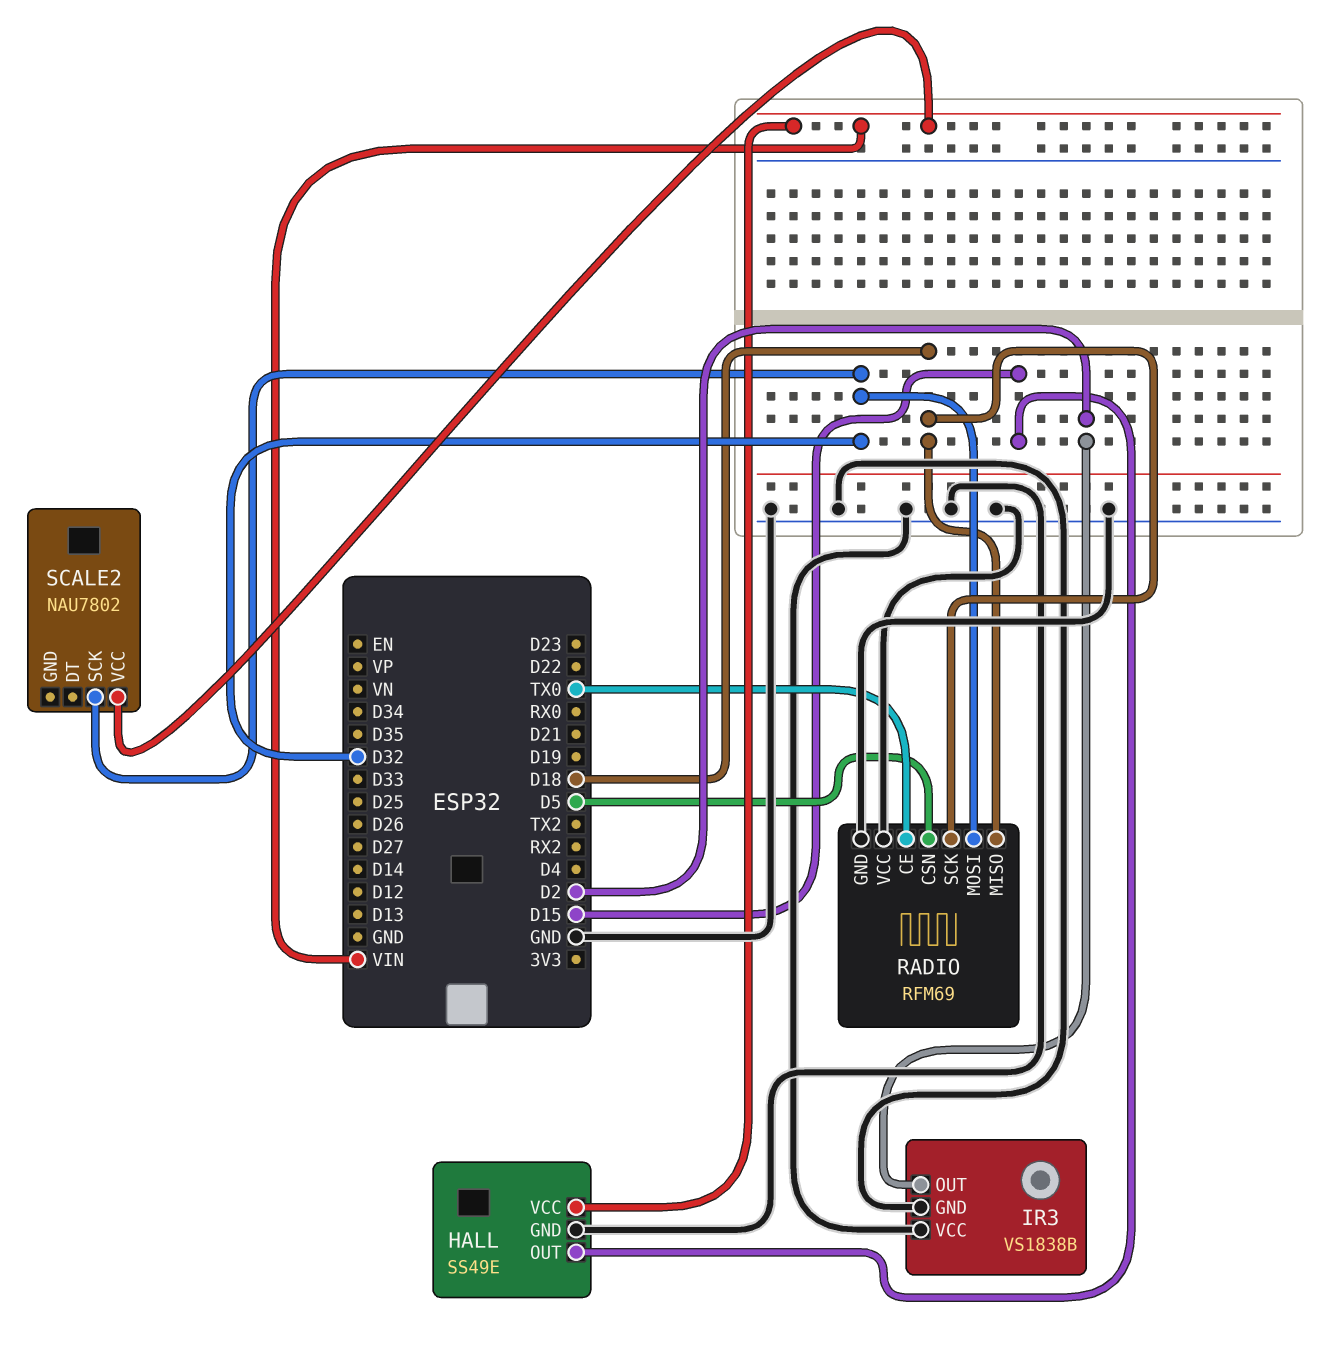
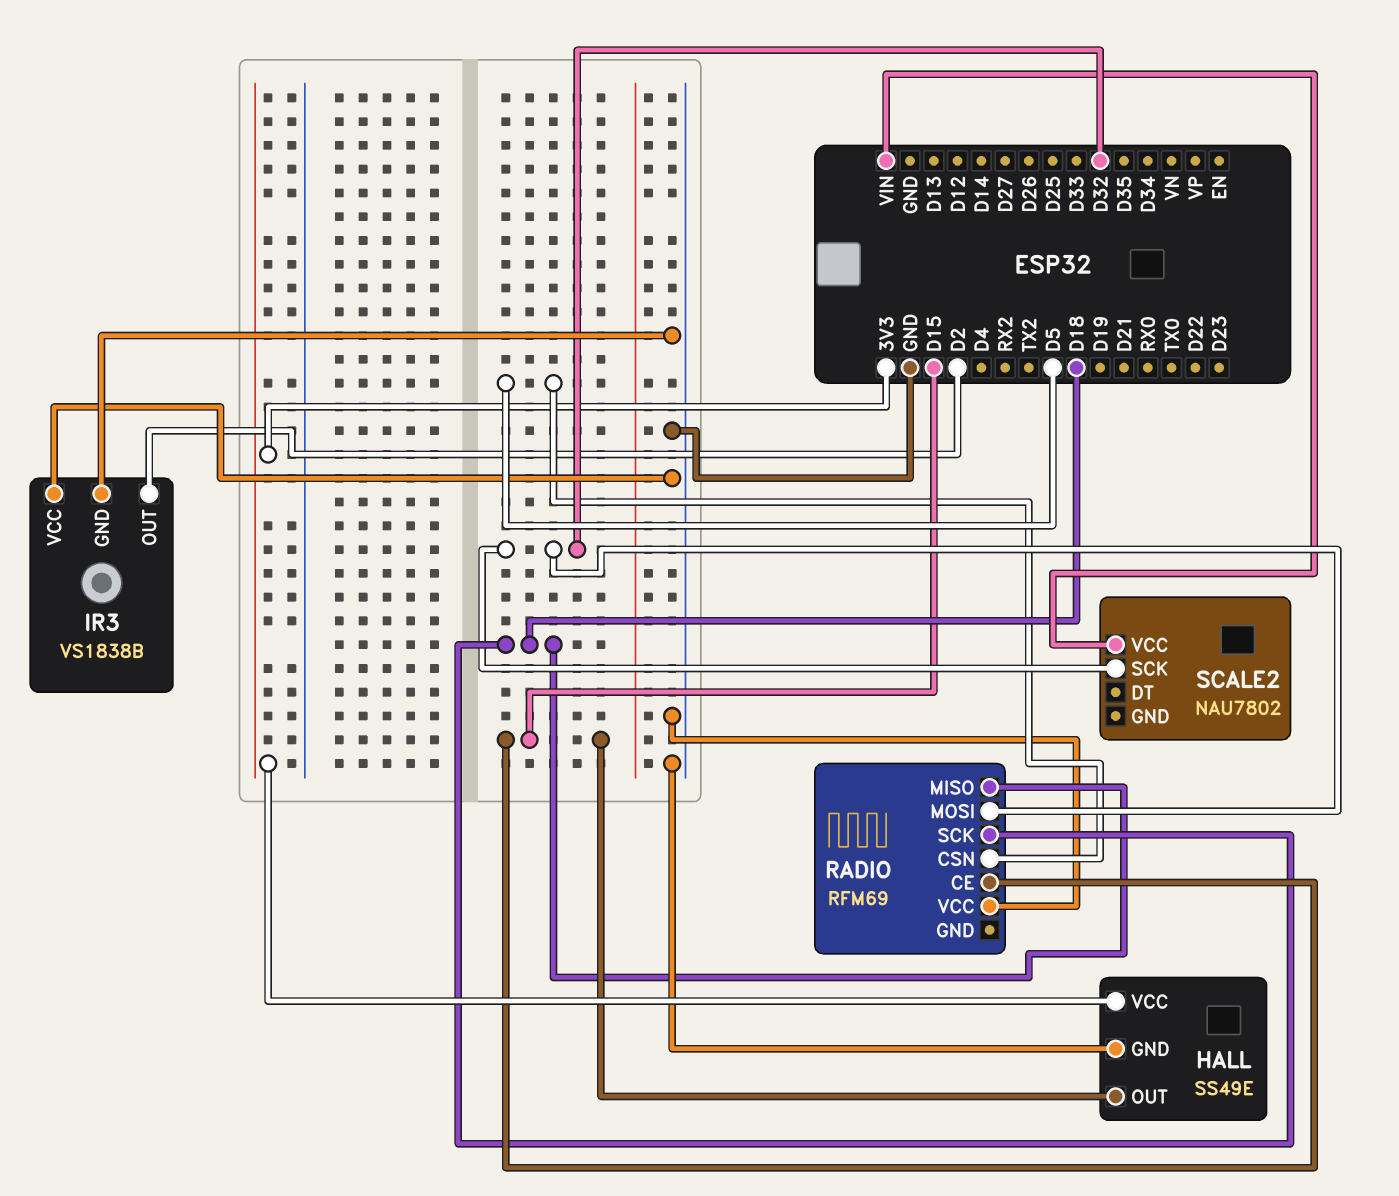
HALL pin VCC: VIN -> 3V3
RADIO pin CE: TX0 -> D15
RADIO pin GND: GND -> none

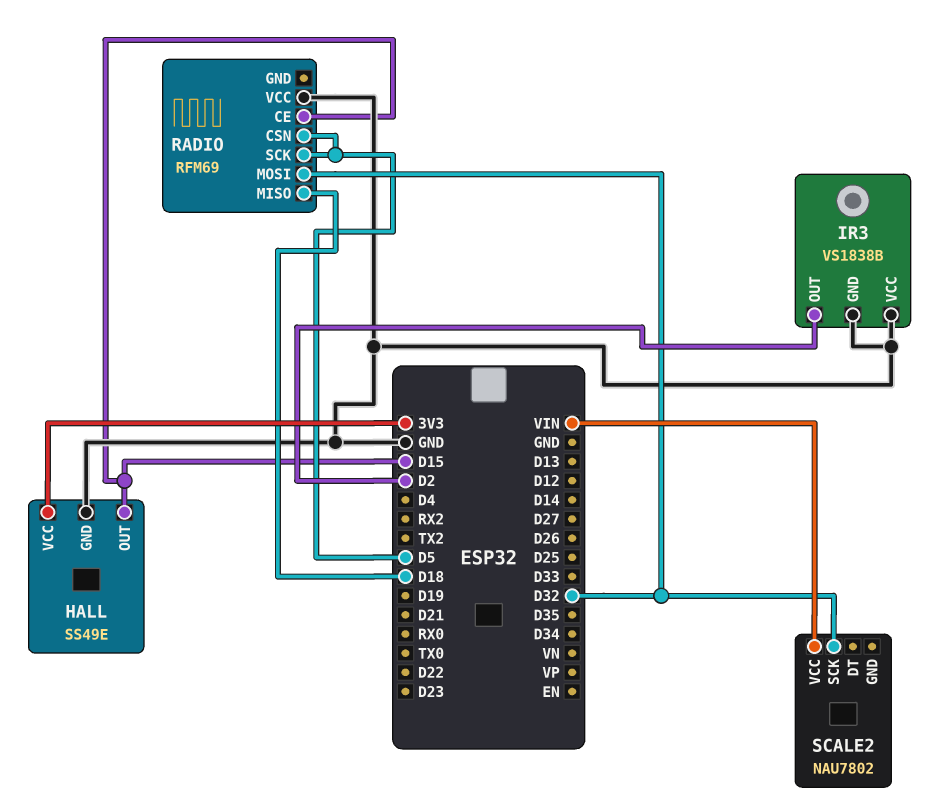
RADIO pin SCK: D18 -> D5

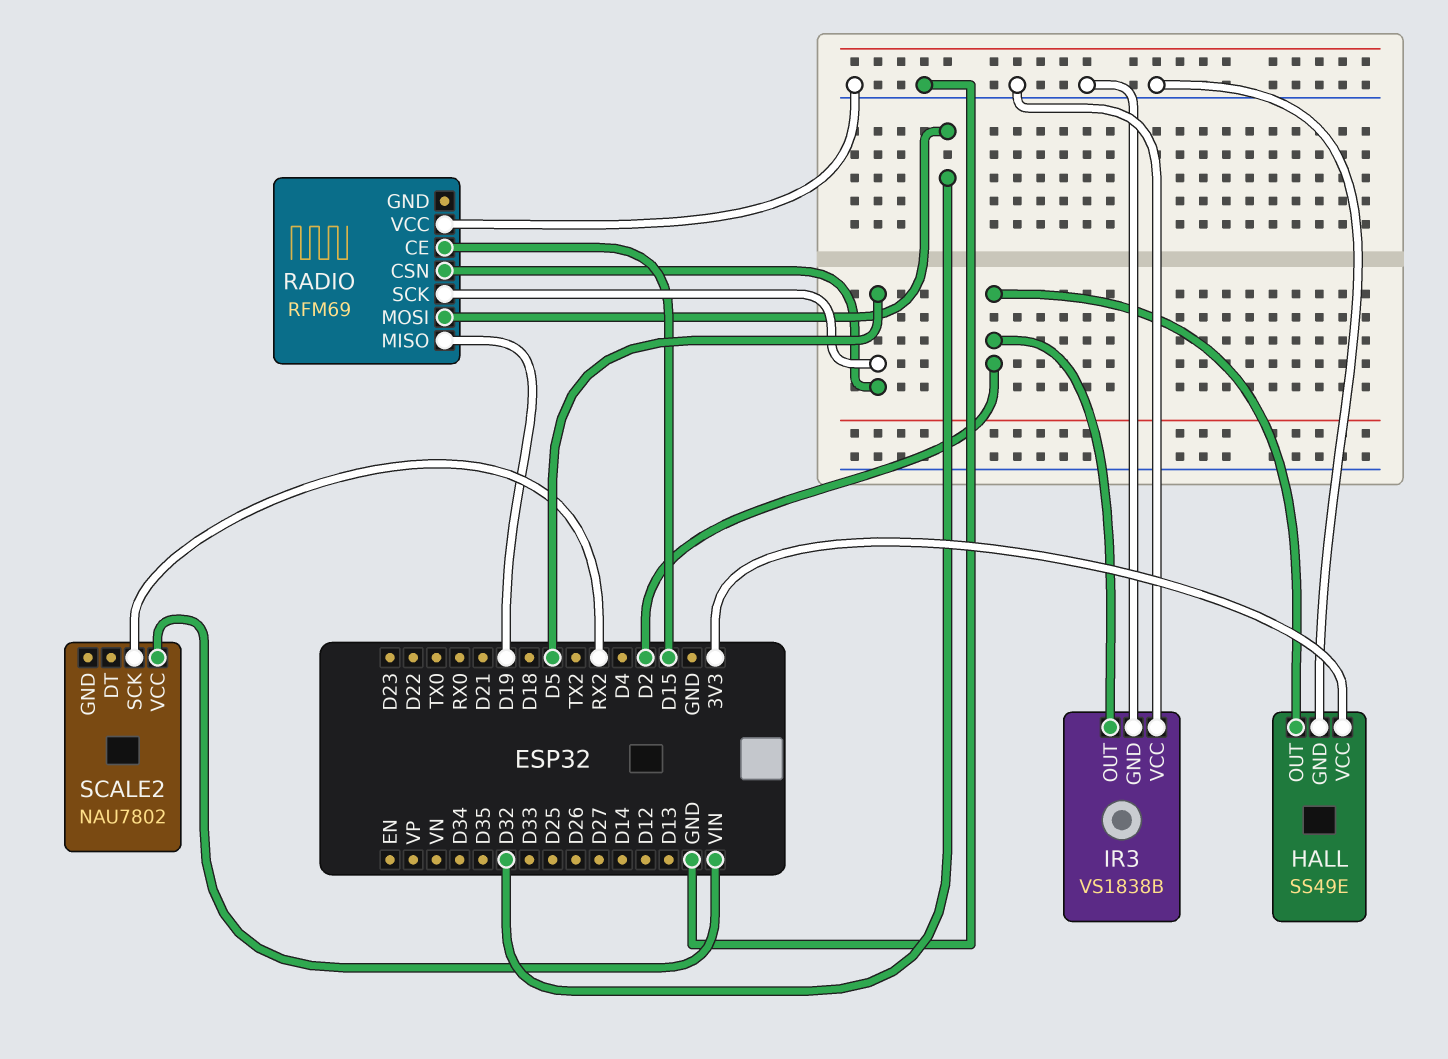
HALL pin OUT: D15 -> D2
RADIO pin MISO: D18 -> D19
SCALE2 pin SCK: D32 -> RX2

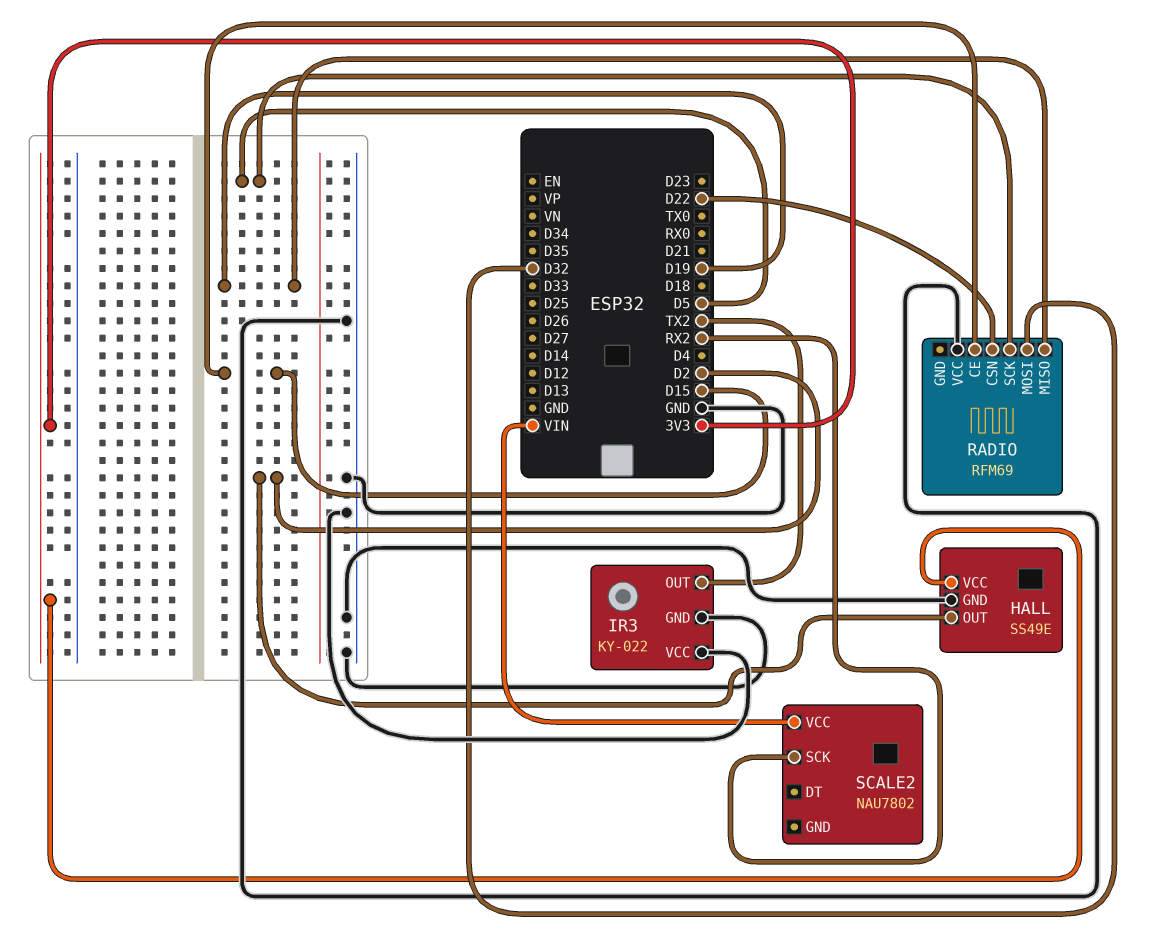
IR3: VS1838B -> KY-022
IR3 pin OUT: D2 -> TX2
RADIO pin CSN: D5 -> D22

